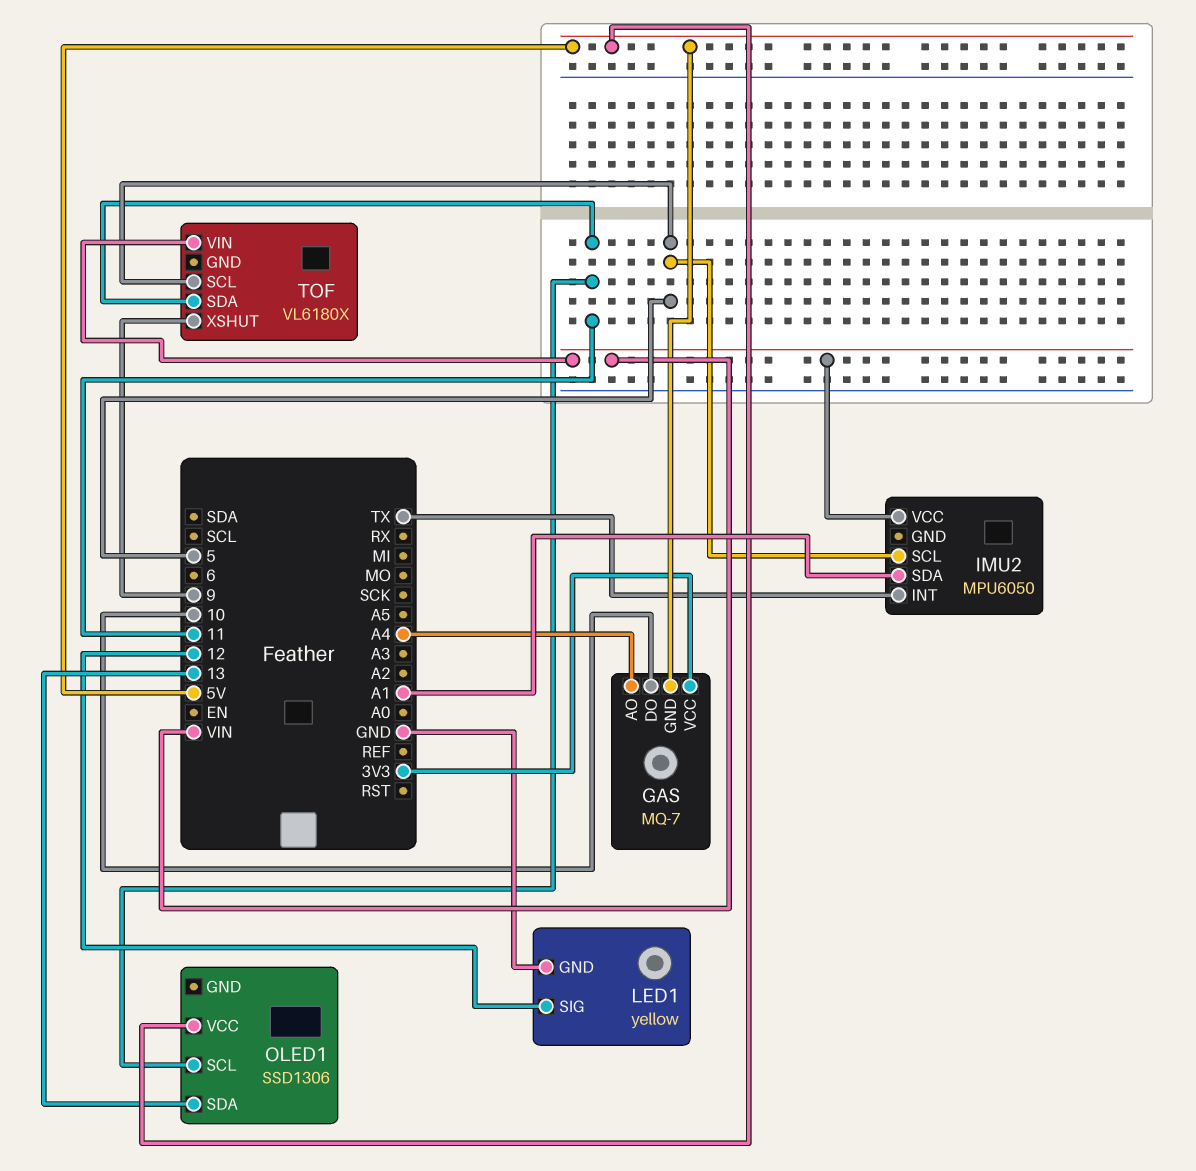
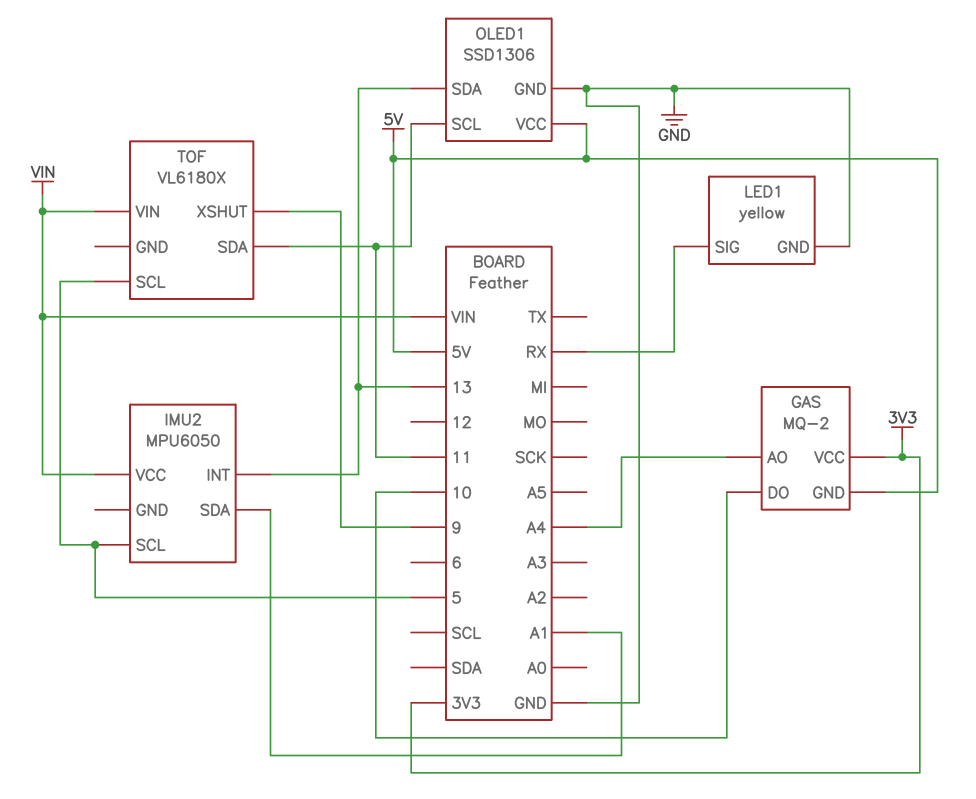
GAS: MQ-7 -> MQ-2
IMU2 pin INT: TX -> 13
LED1 pin SIG: 12 -> RX
OLED1 pin GND: none -> GND

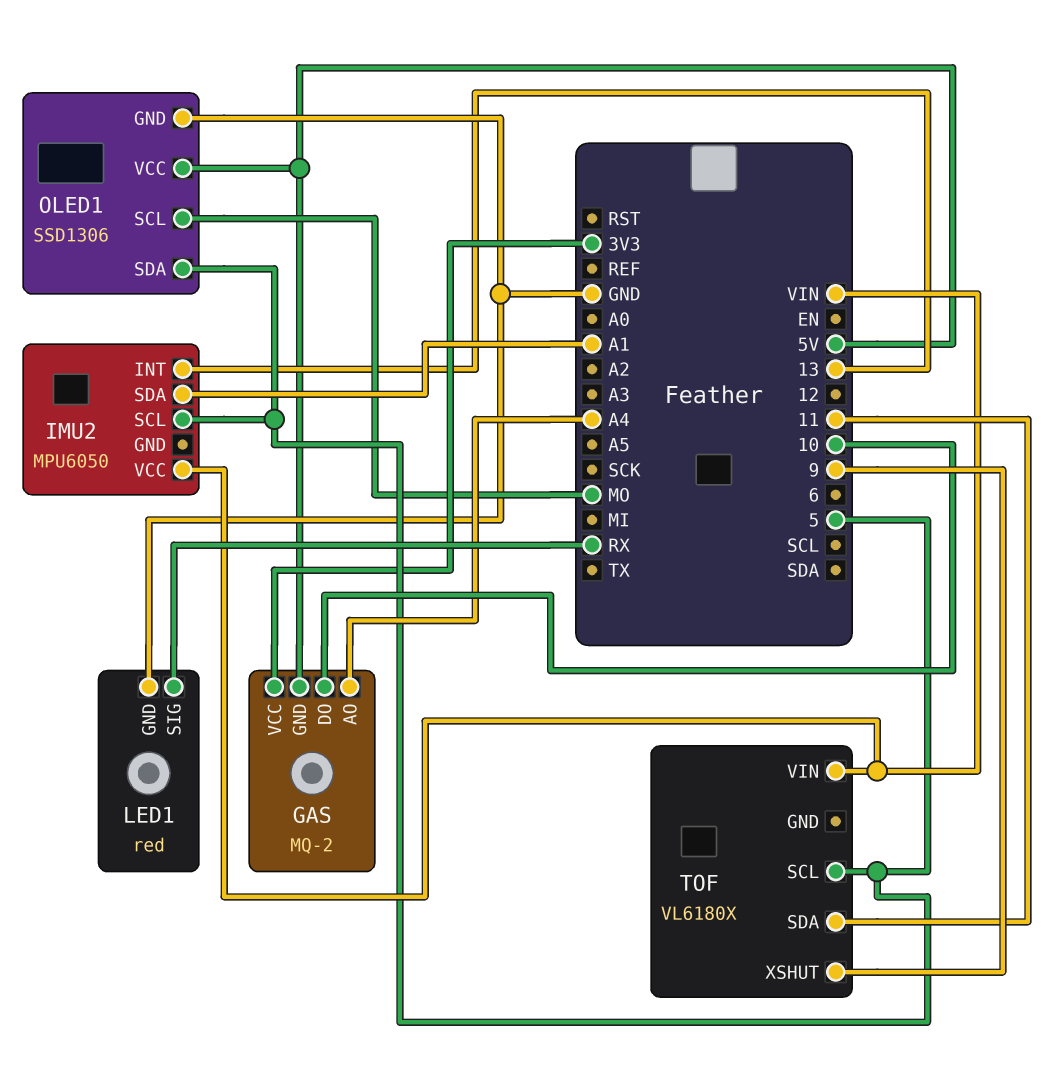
LED1: yellow -> red
OLED1 pin SCL: 11 -> MO
OLED1 pin SDA: 13 -> 5

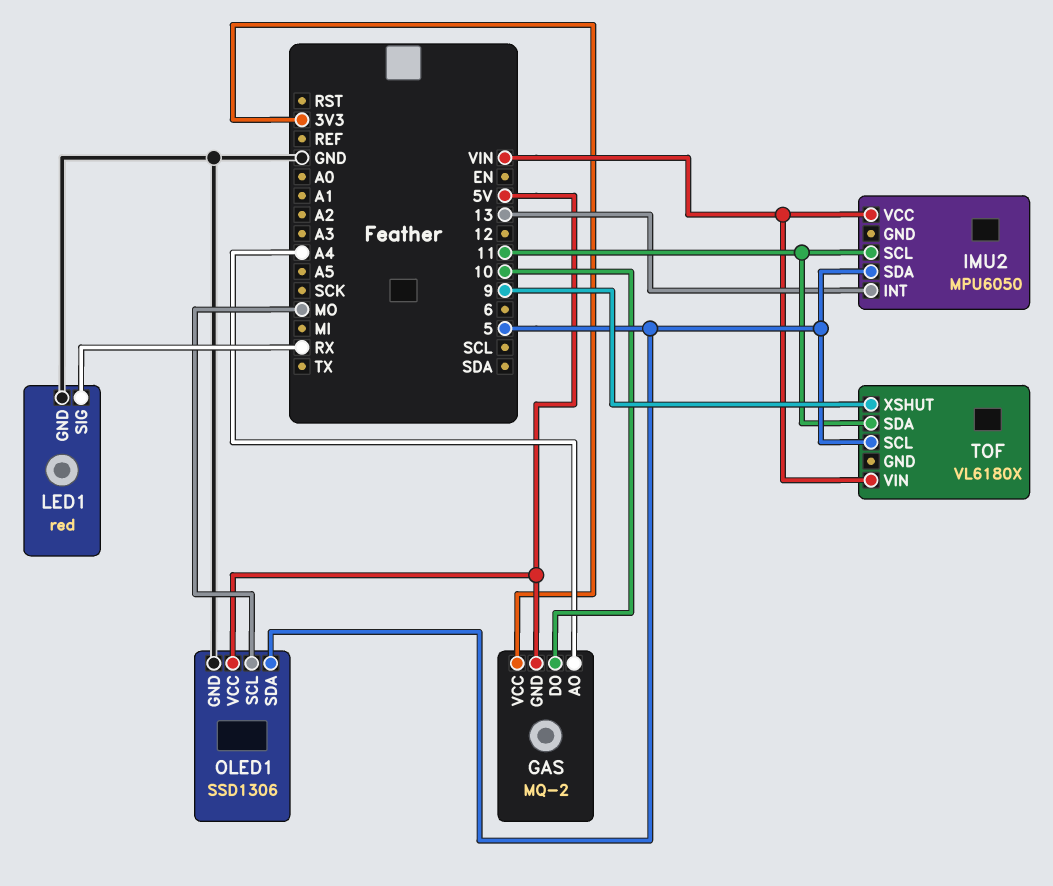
IMU2 pin SCL: 5 -> 11
IMU2 pin SDA: A1 -> 5

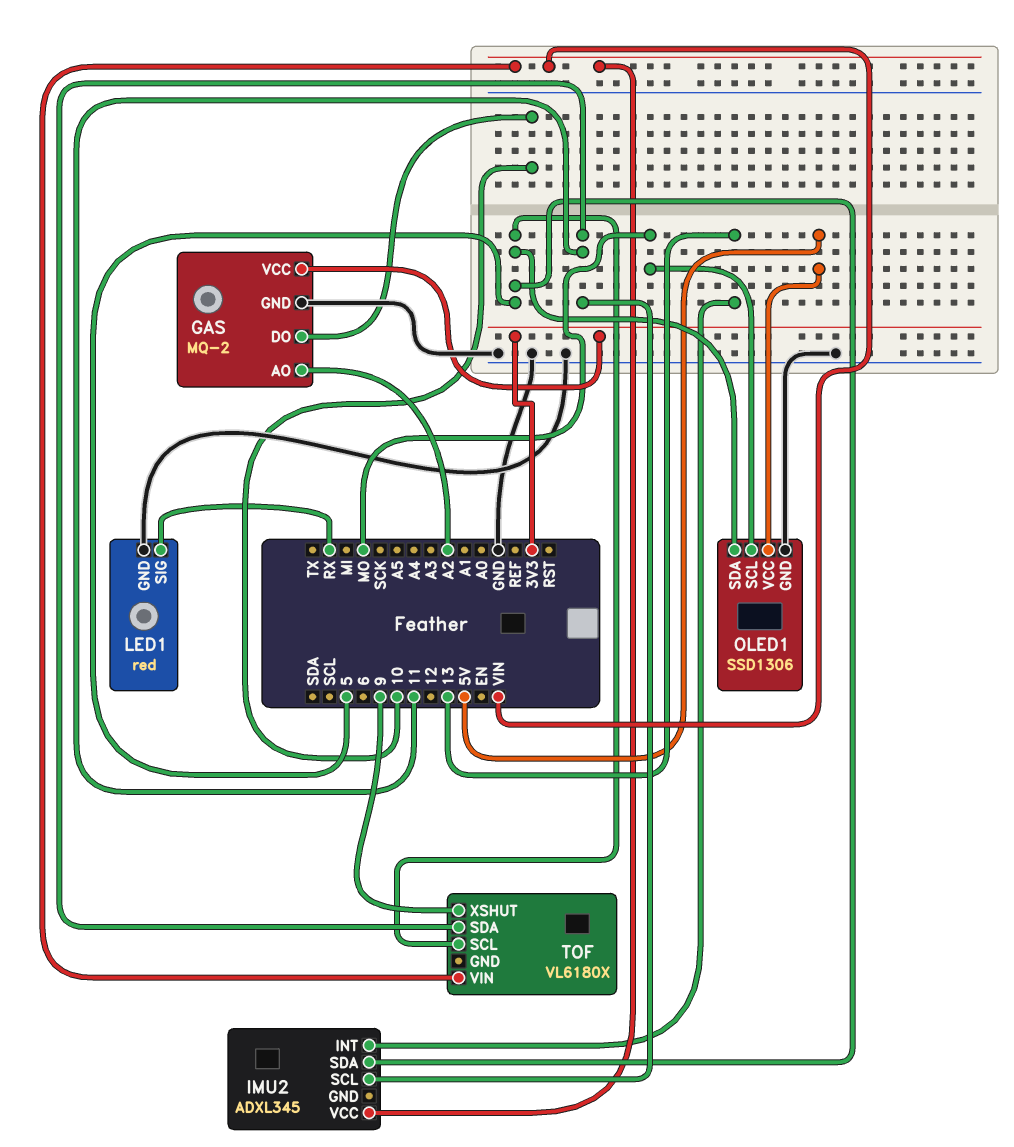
GAS pin AO: A4 -> A2
GAS pin GND: 5V -> GND
IMU2: MPU6050 -> ADXL345

